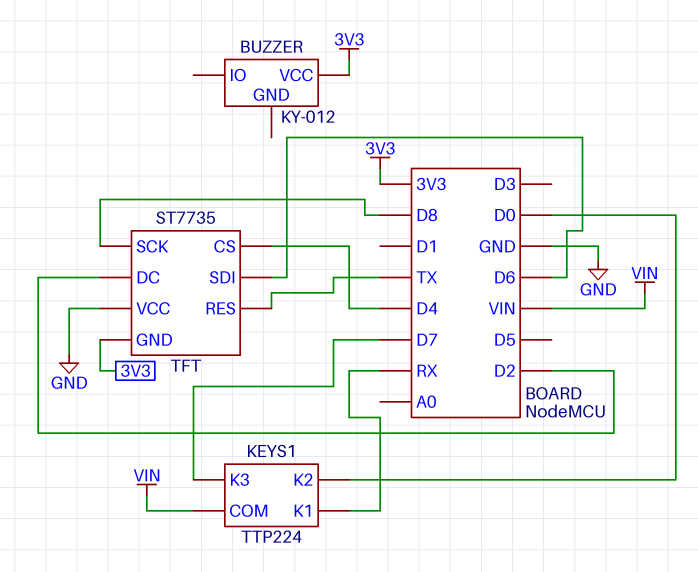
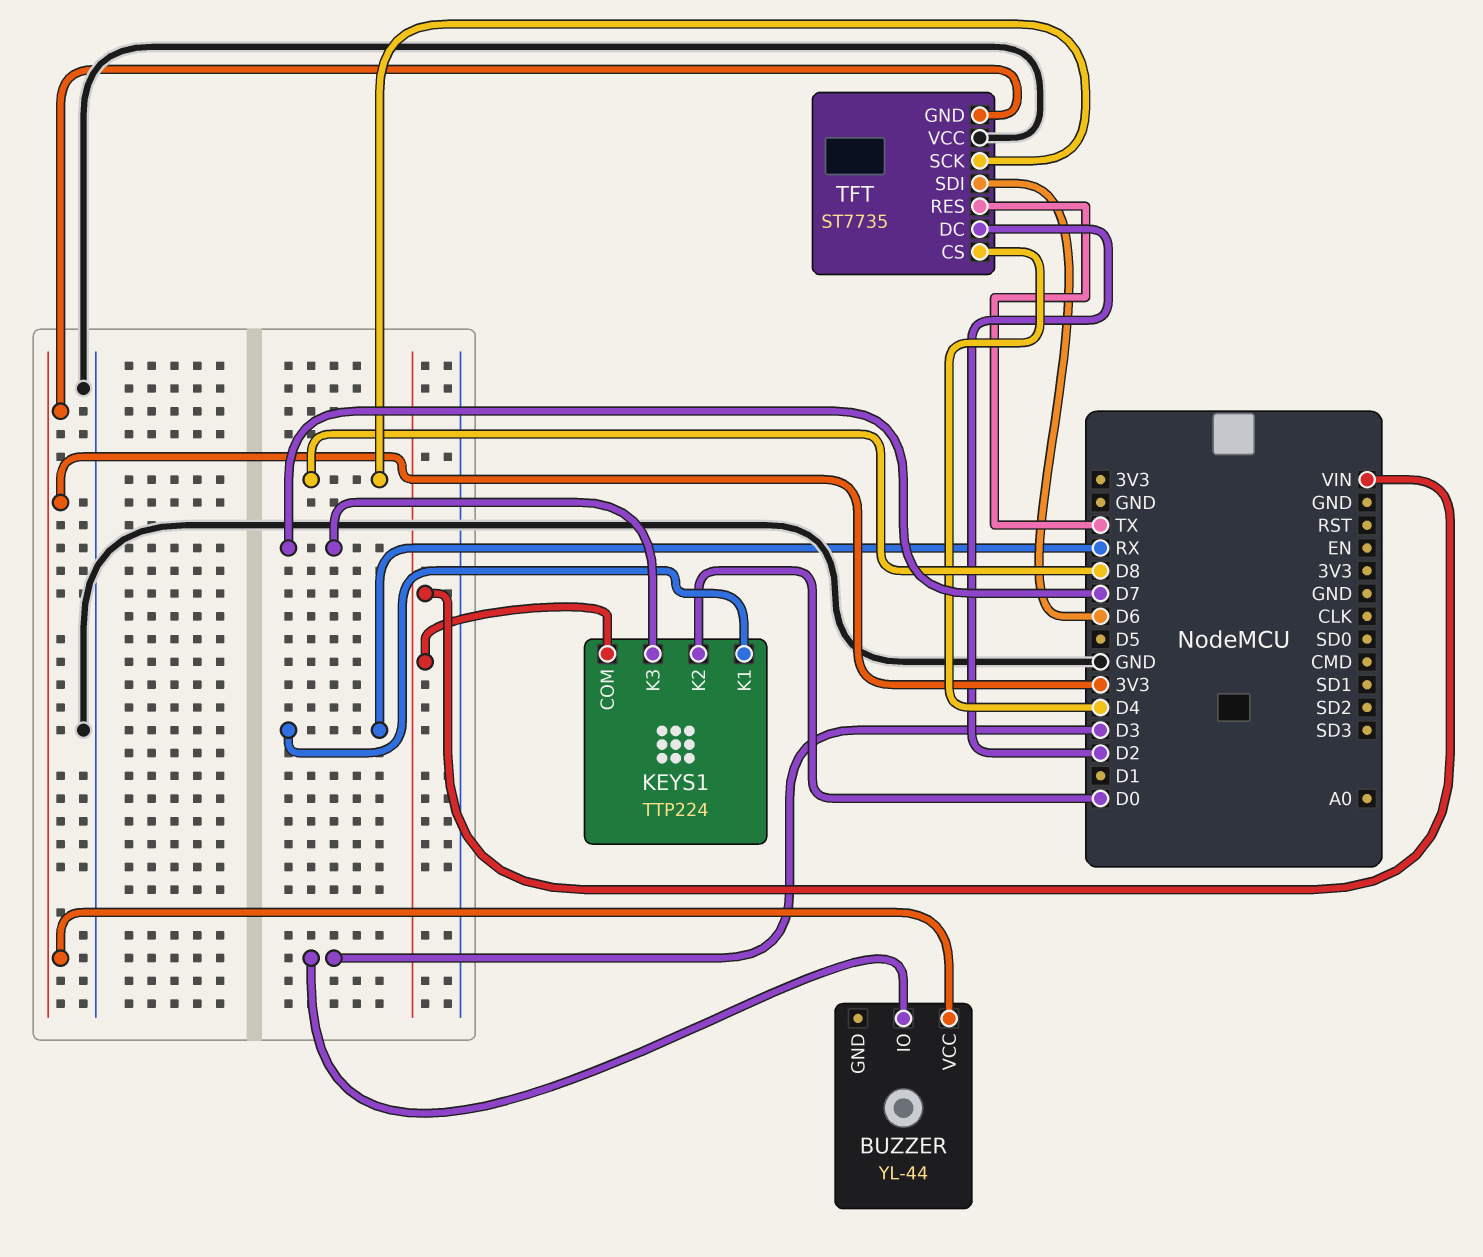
BUZZER: KY-012 -> YL-44
BUZZER pin IO: none -> D3

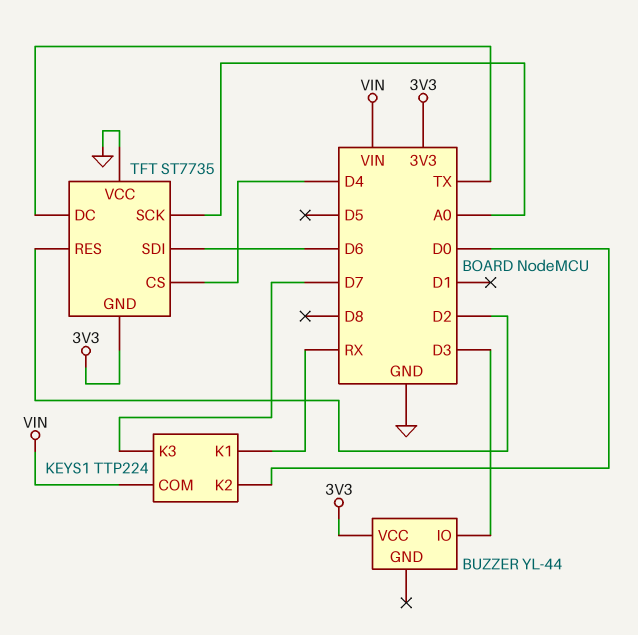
TFT pin DC: D2 -> TX
TFT pin RES: TX -> D2
TFT pin SCK: D8 -> A0

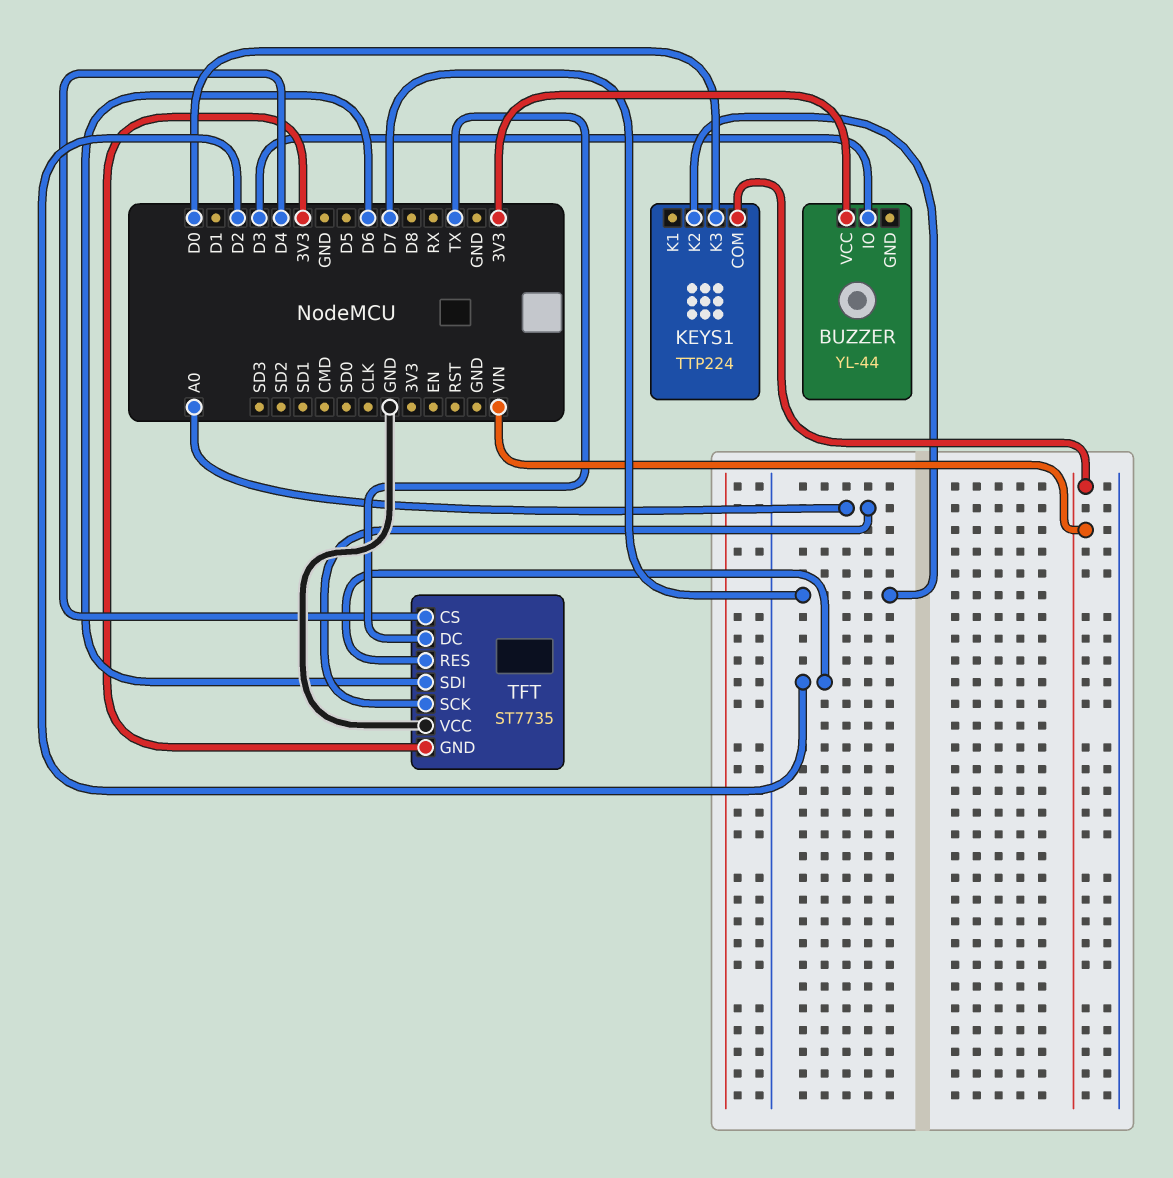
KEYS1 pin K1: RX -> none
KEYS1 pin K2: D0 -> D7
KEYS1 pin K3: D7 -> D0

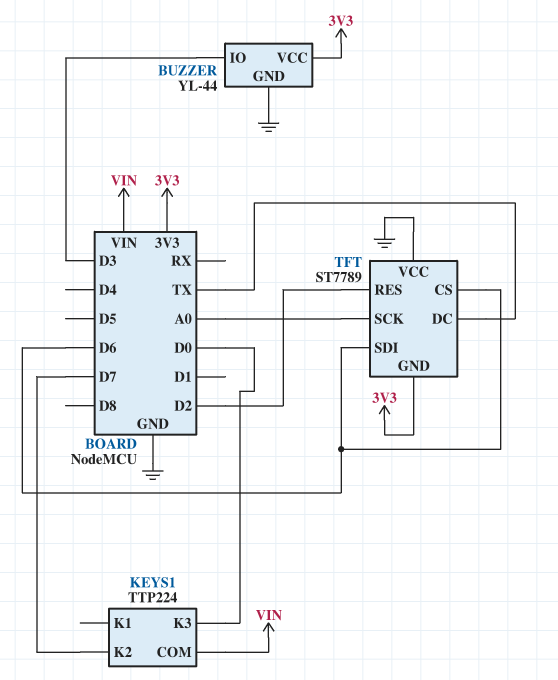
BUZZER pin GND: none -> GND
TFT: ST7735 -> ST7789
TFT pin CS: D4 -> D6

